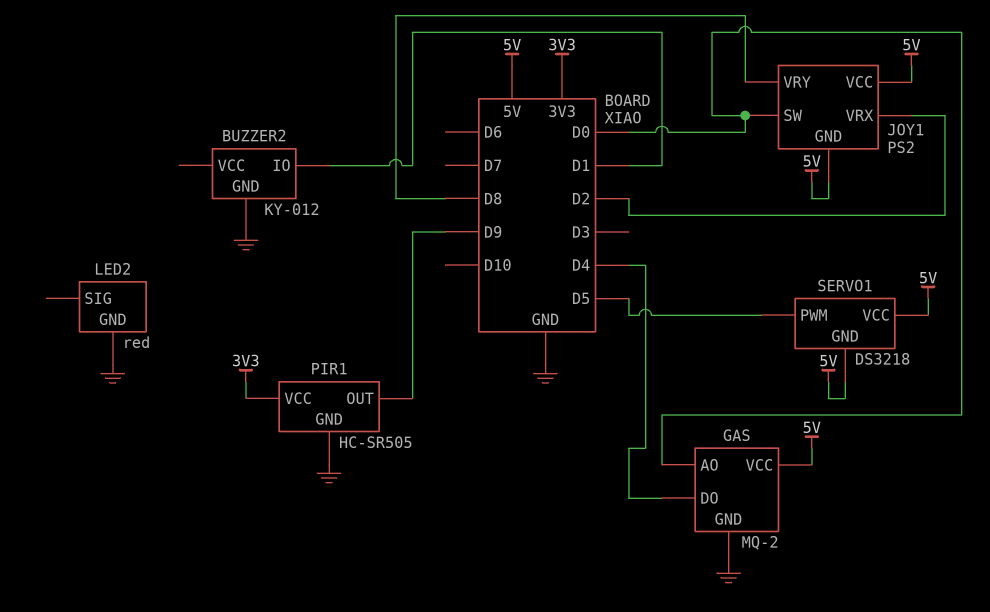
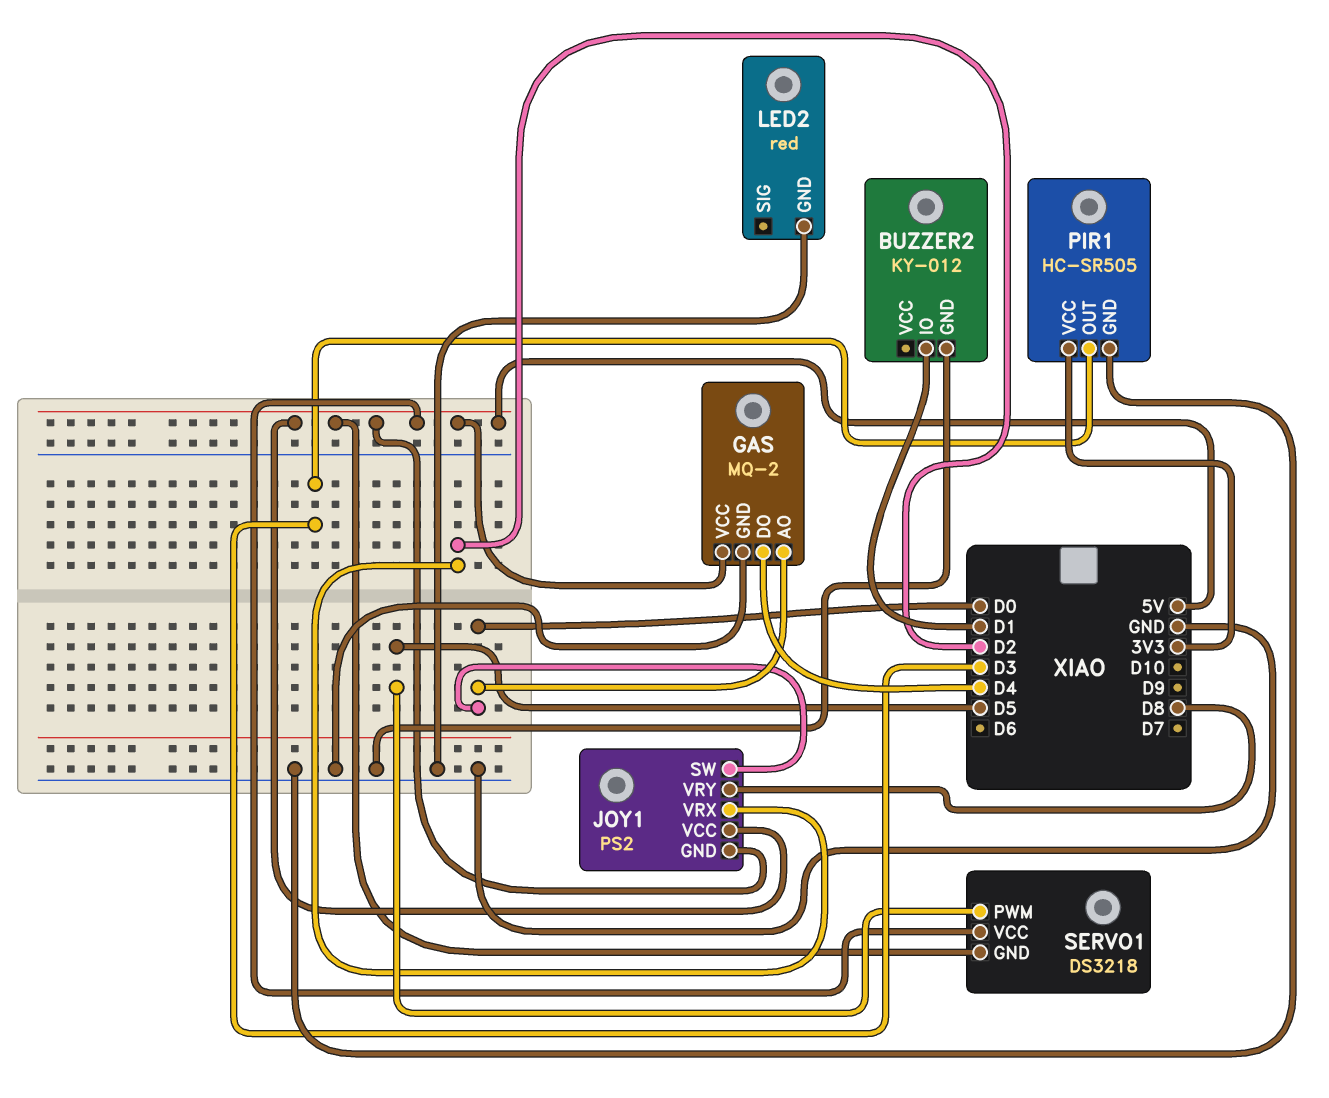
PIR1 pin OUT: D9 -> D3

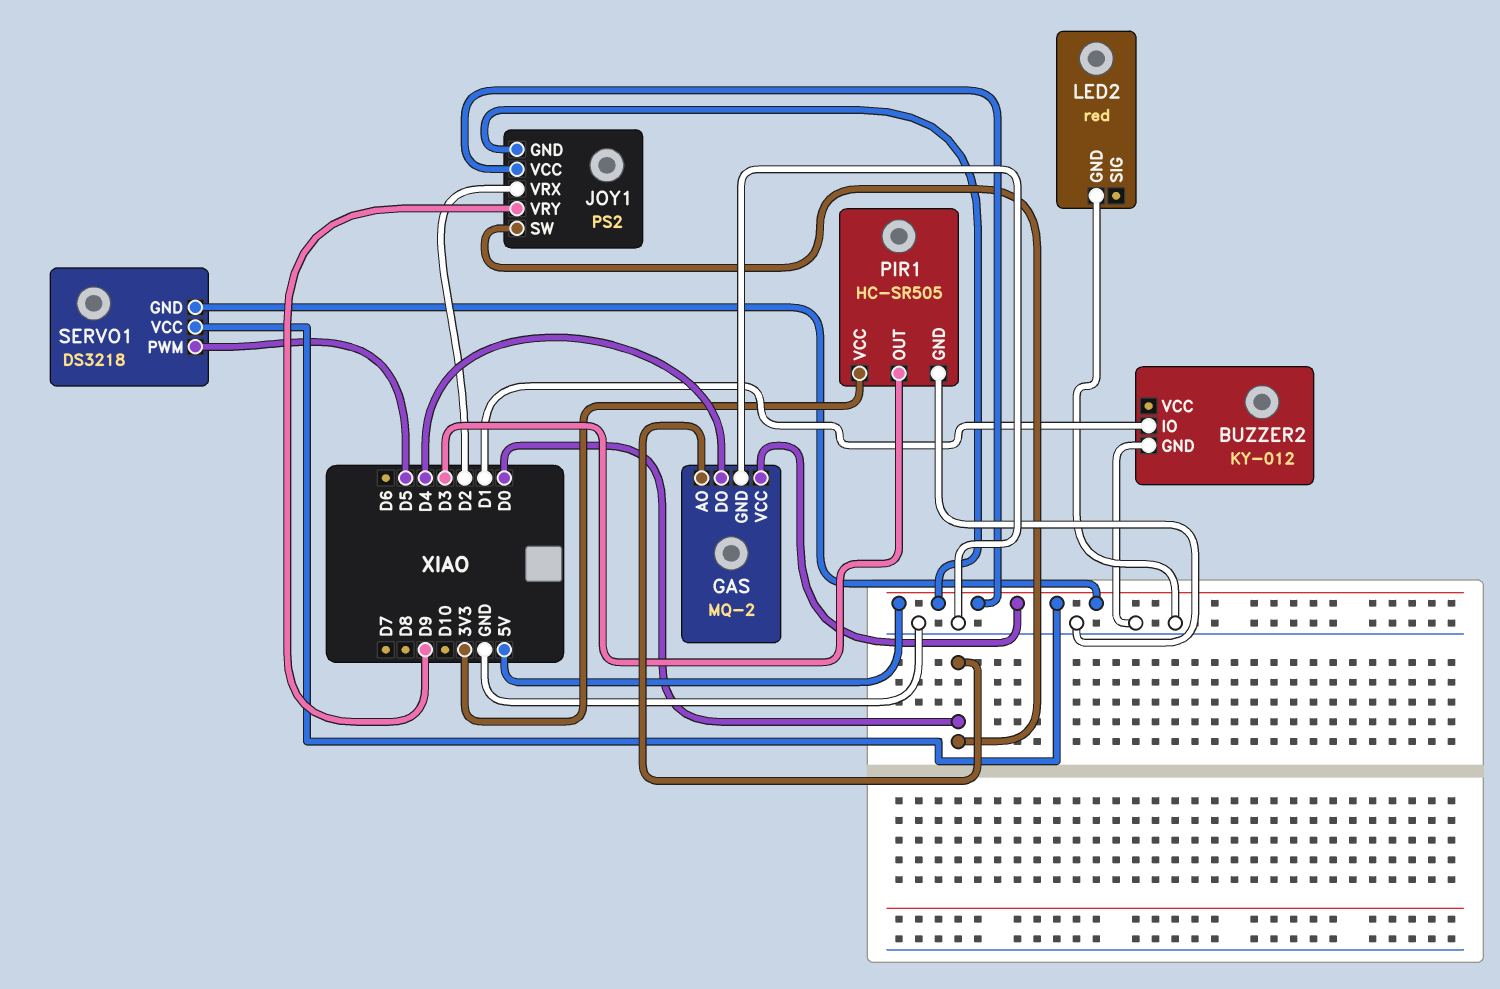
JOY1 pin VRY: D8 -> D9

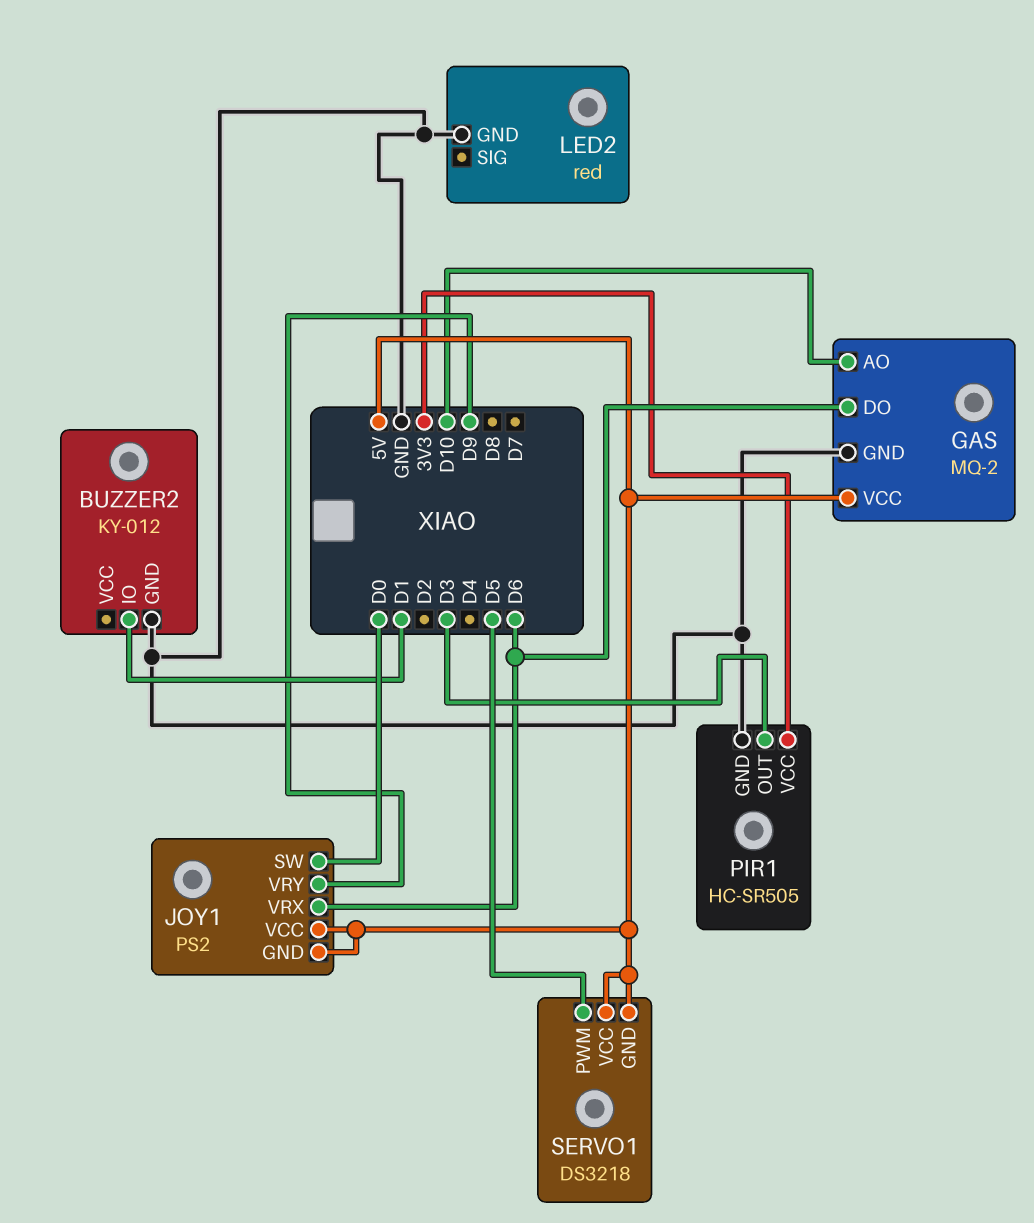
GAS pin AO: D0 -> D10
GAS pin DO: D4 -> D6
JOY1 pin VRX: D2 -> D6

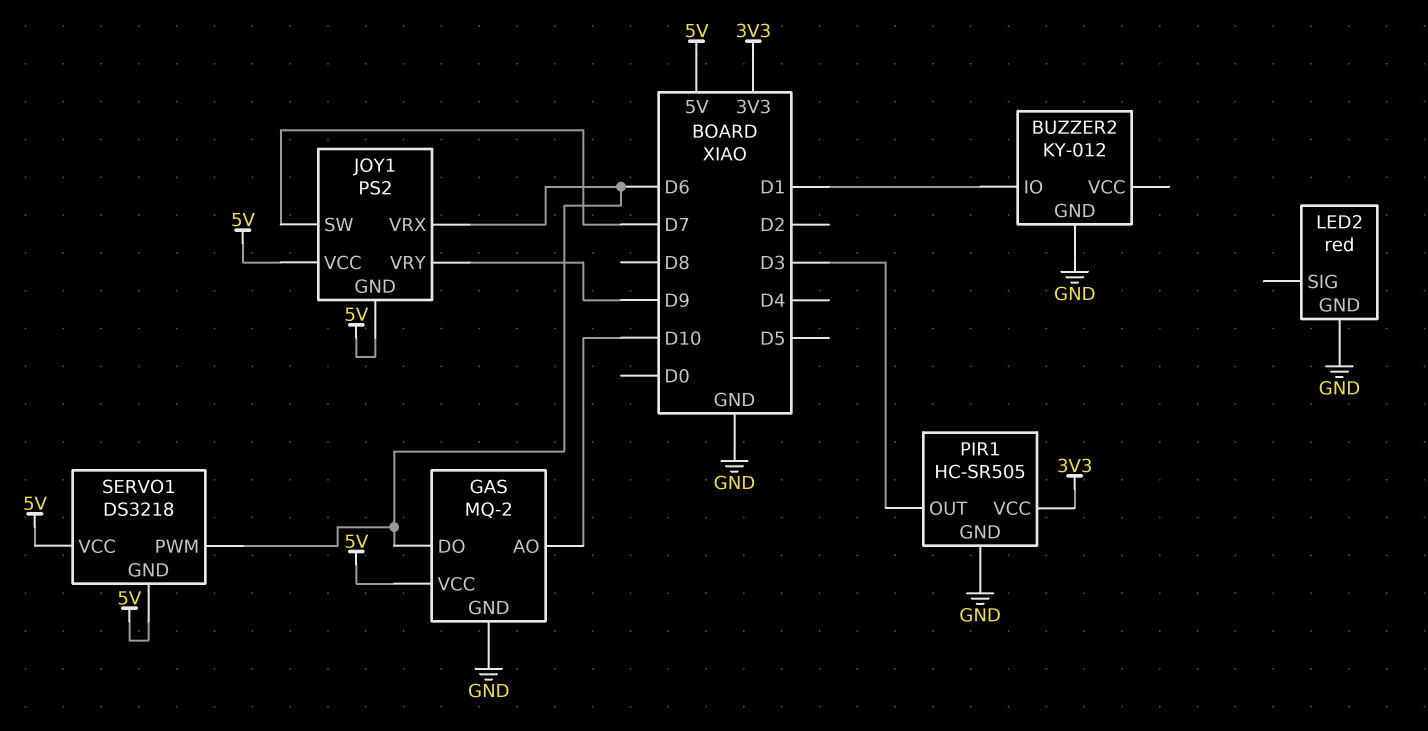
JOY1 pin SW: D0 -> D7
SERVO1 pin PWM: D5 -> D6

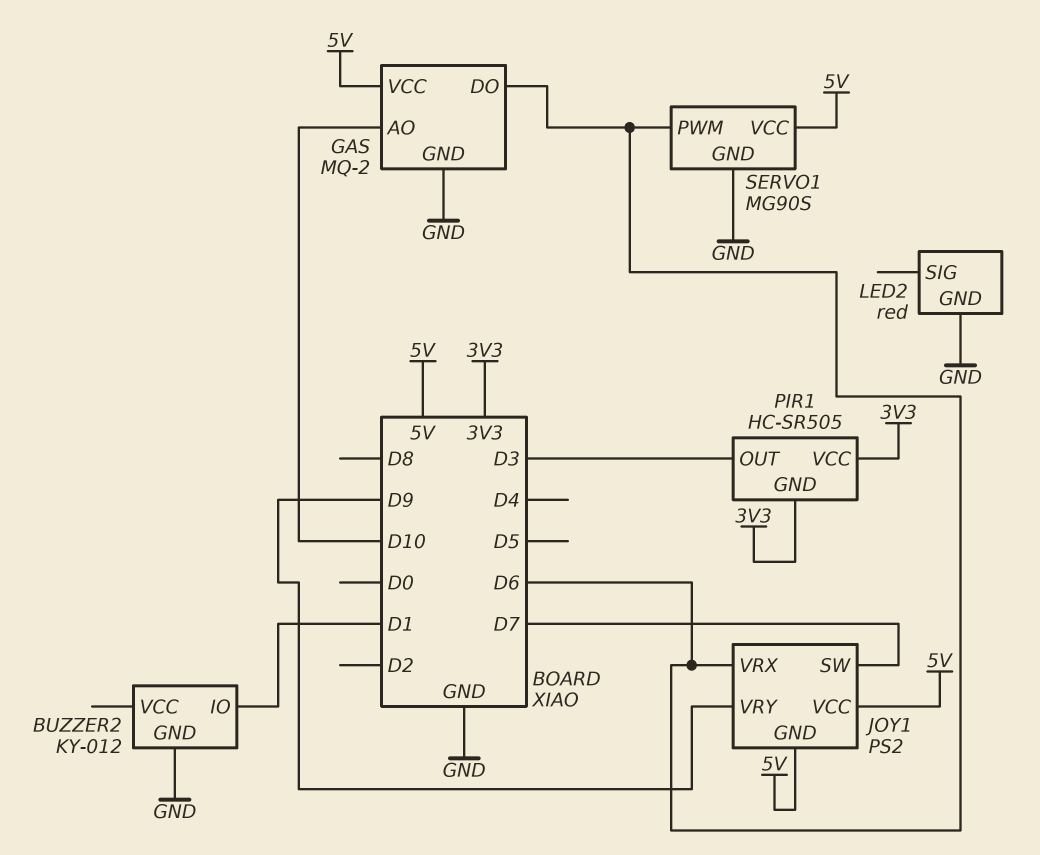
PIR1 pin GND: GND -> 3V3
SERVO1: DS3218 -> MG90S
SERVO1 pin GND: 5V -> GND

